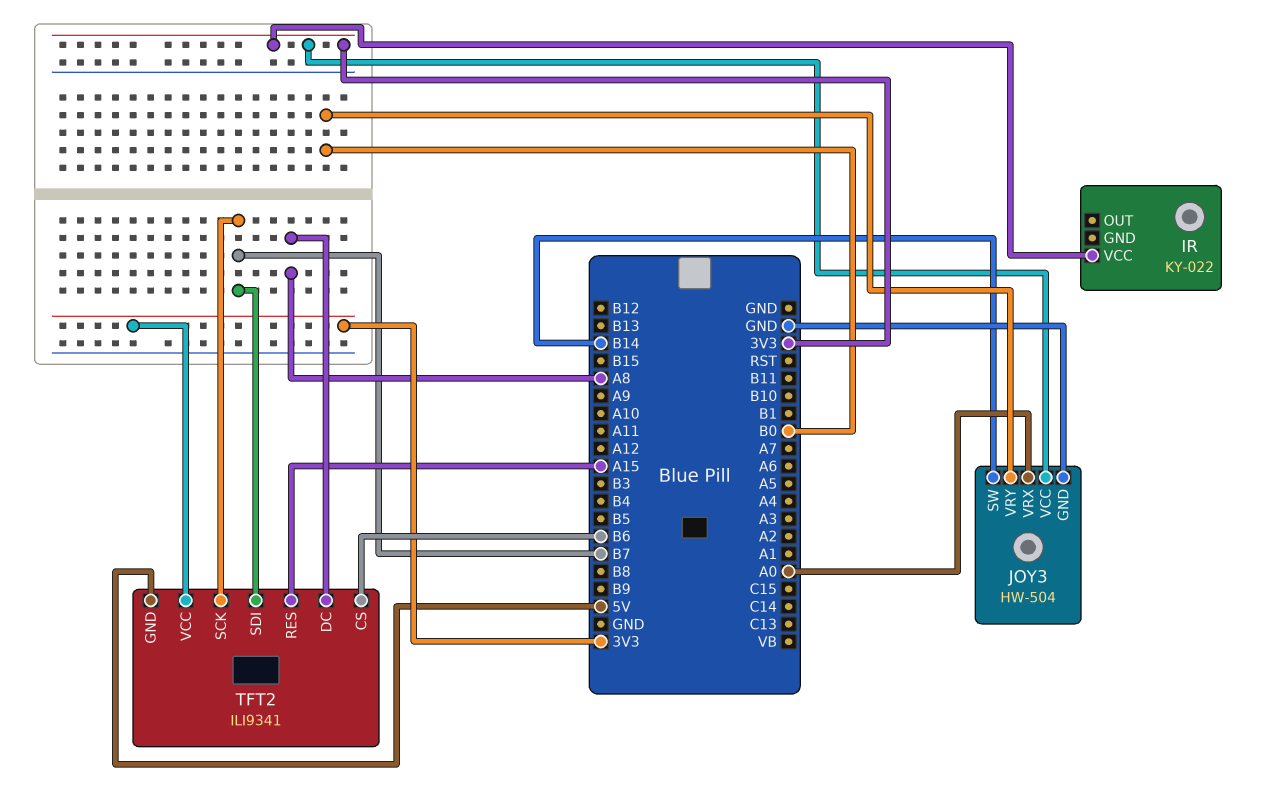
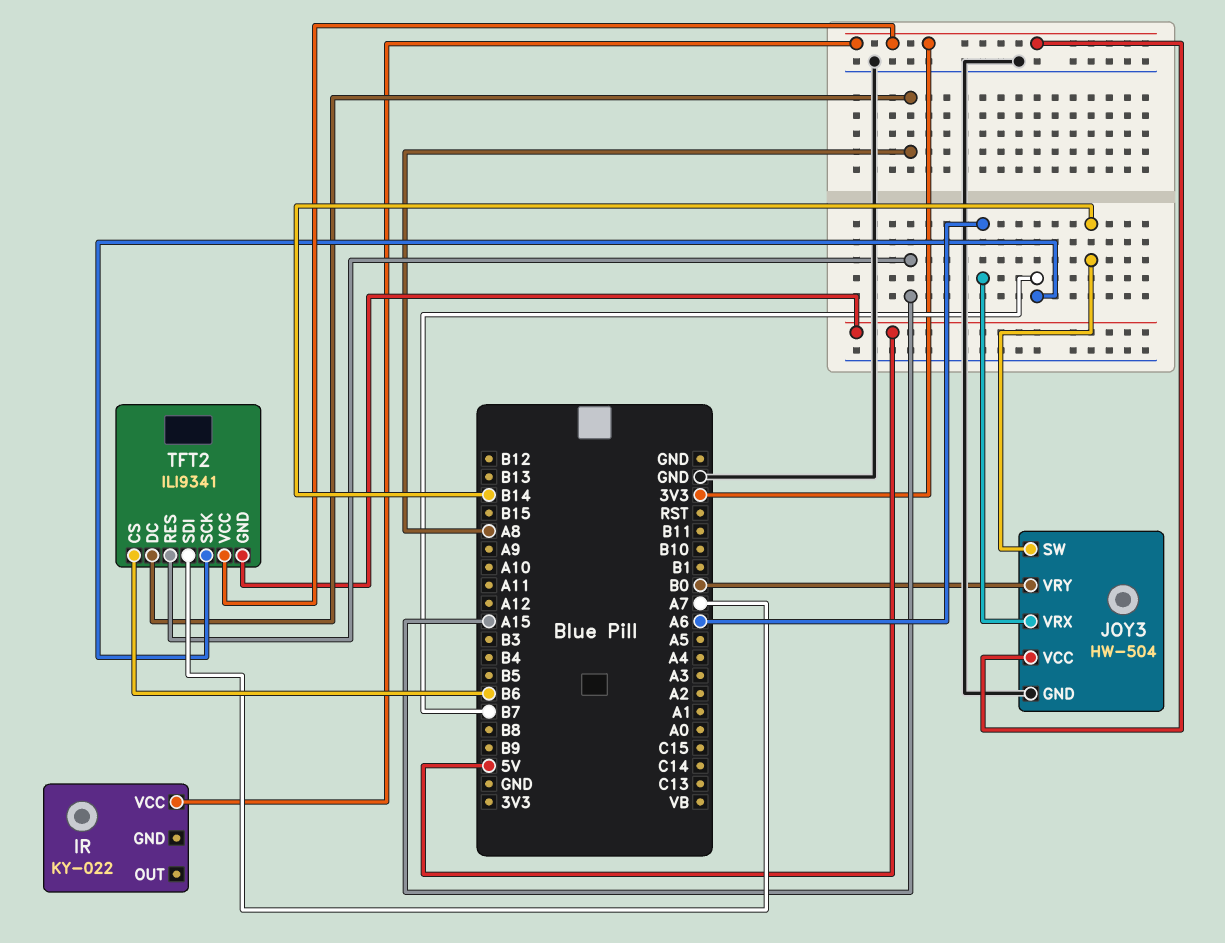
JOY3 pin VRX: A0 -> A6
TFT2 pin SDI: B7 -> A7

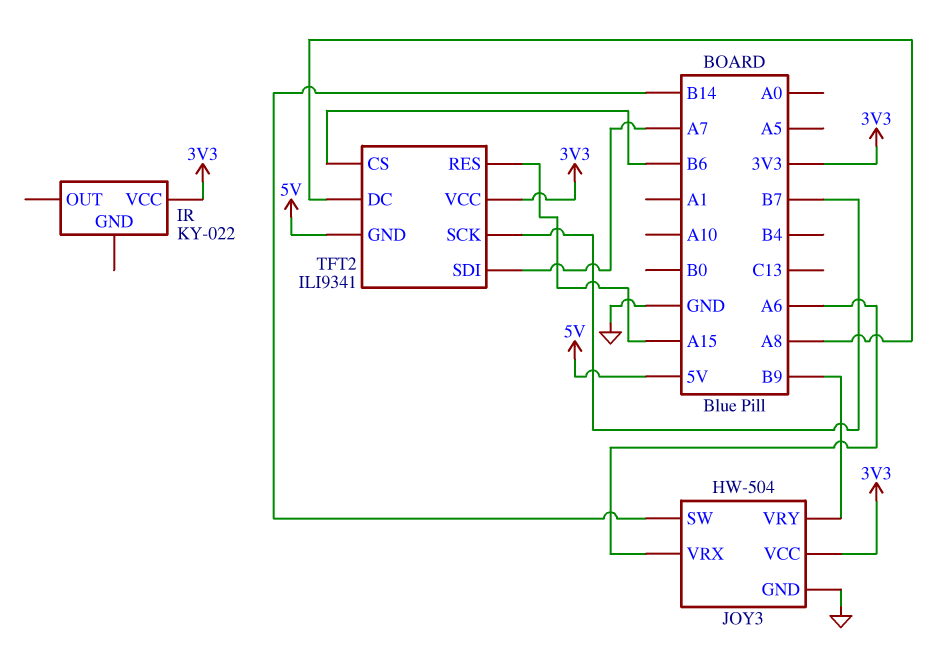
JOY3 pin VRY: B0 -> B9

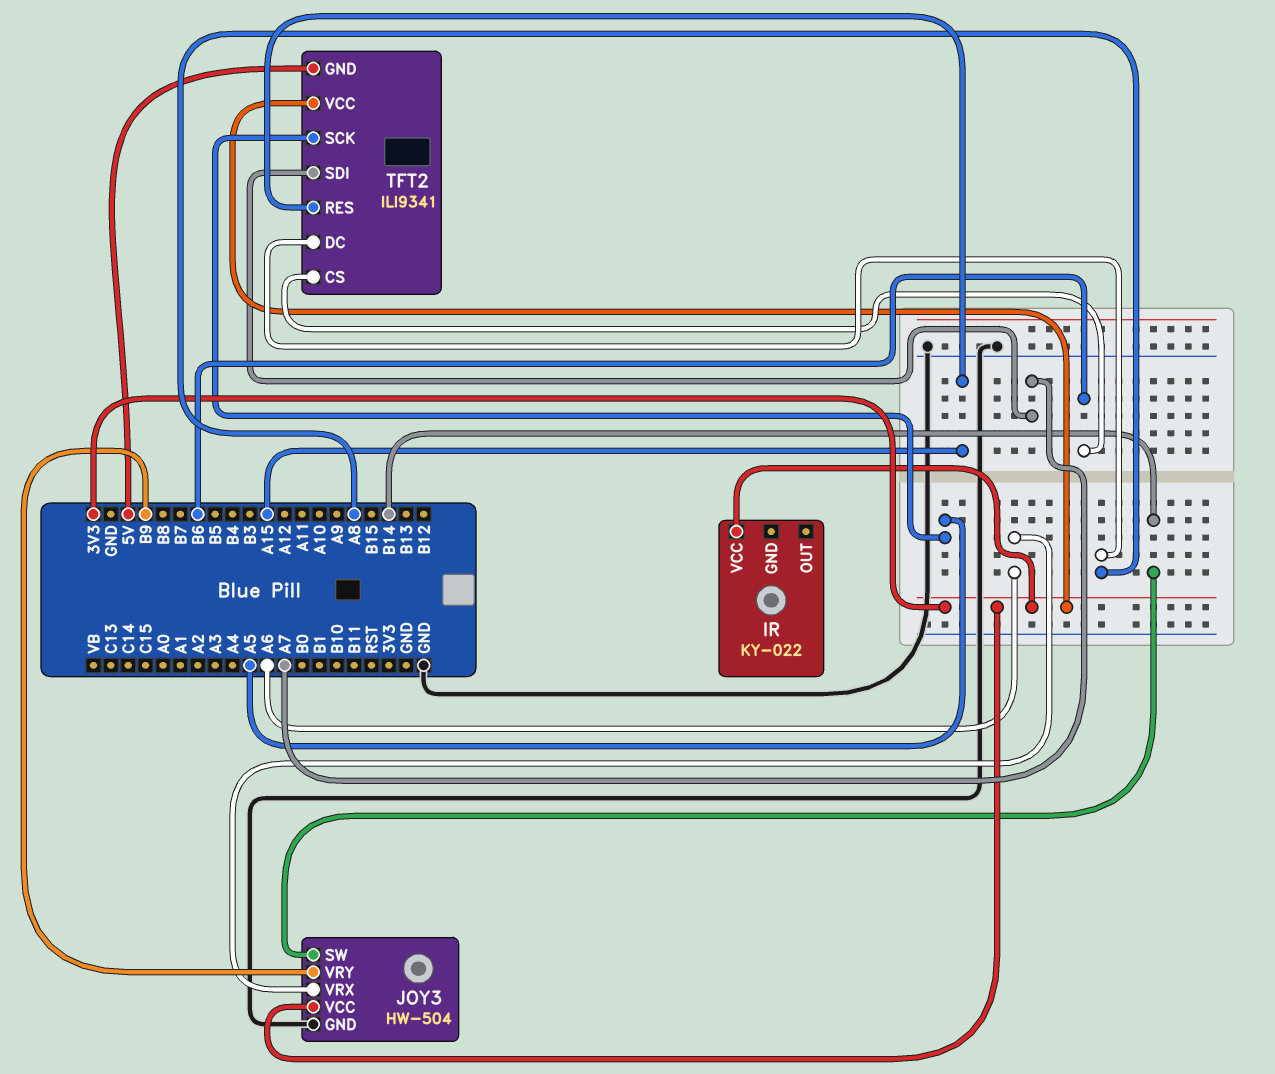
TFT2 pin SCK: B7 -> A5

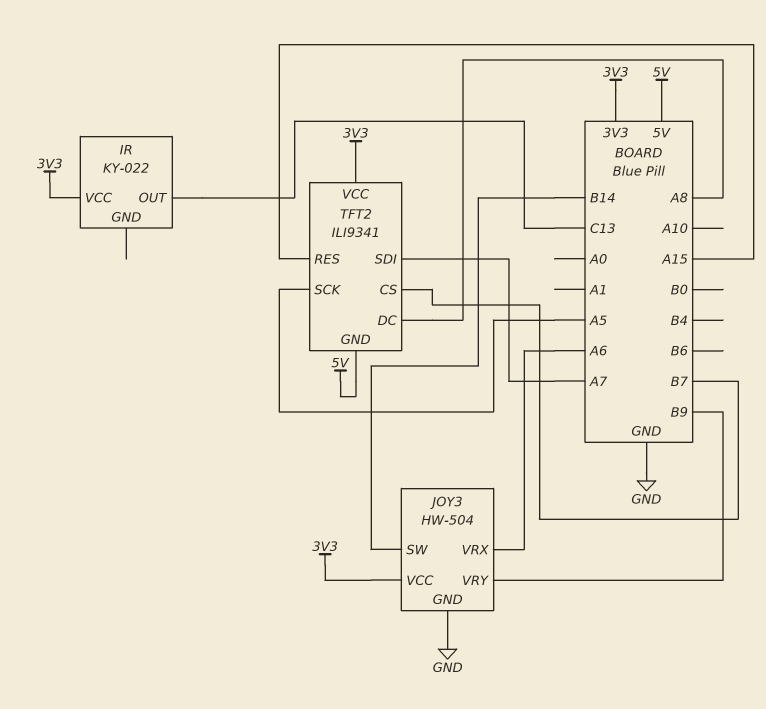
IR pin OUT: none -> C13
TFT2 pin CS: B6 -> B7

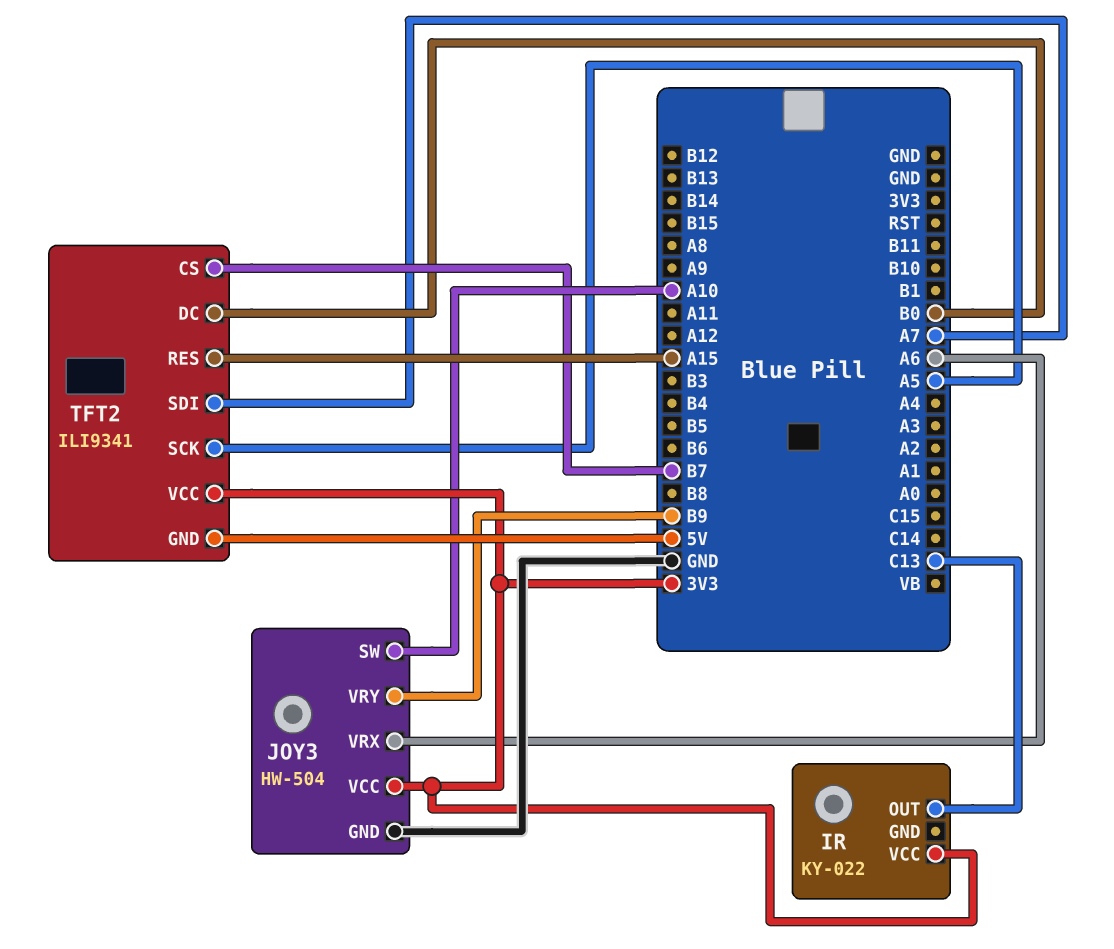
JOY3 pin SW: B14 -> A10
TFT2 pin DC: A8 -> B0

